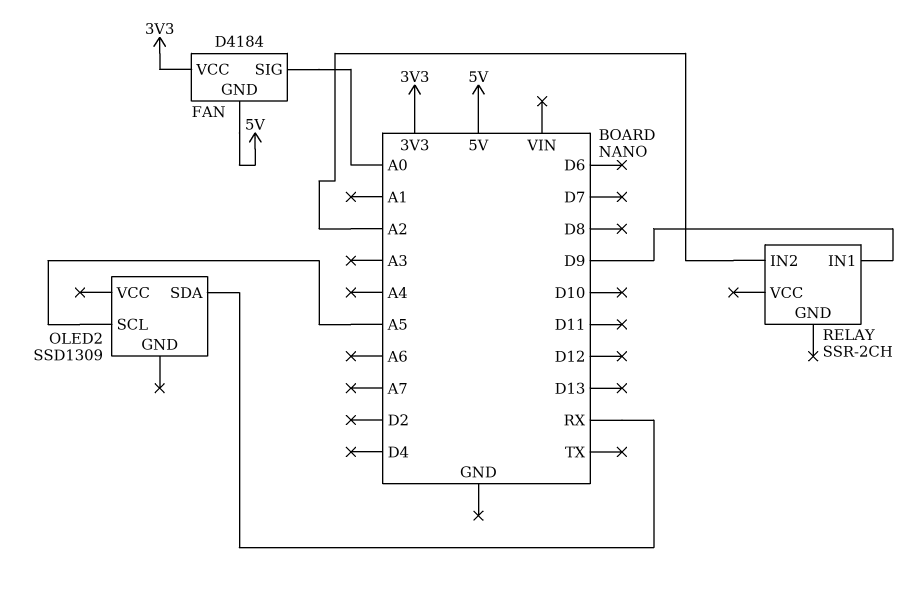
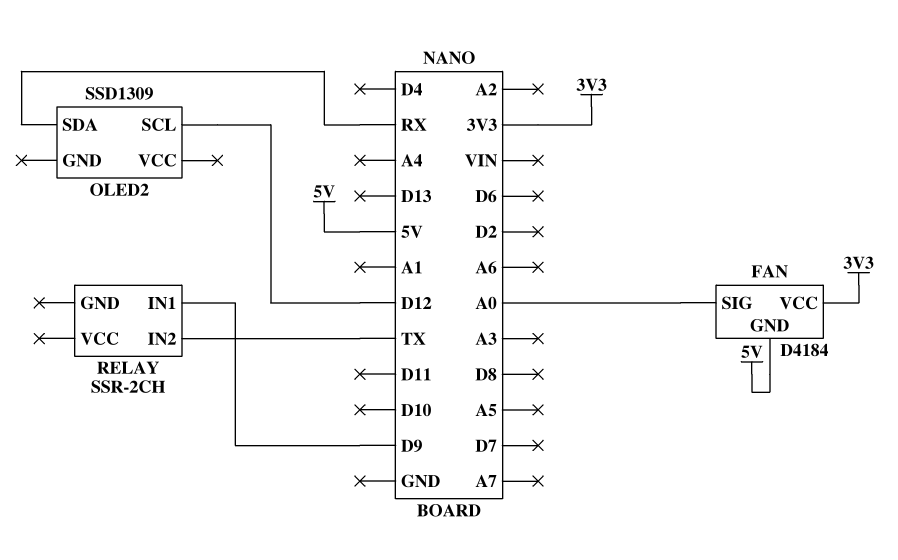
OLED2 pin SCL: A5 -> D12
RELAY pin IN2: A2 -> TX

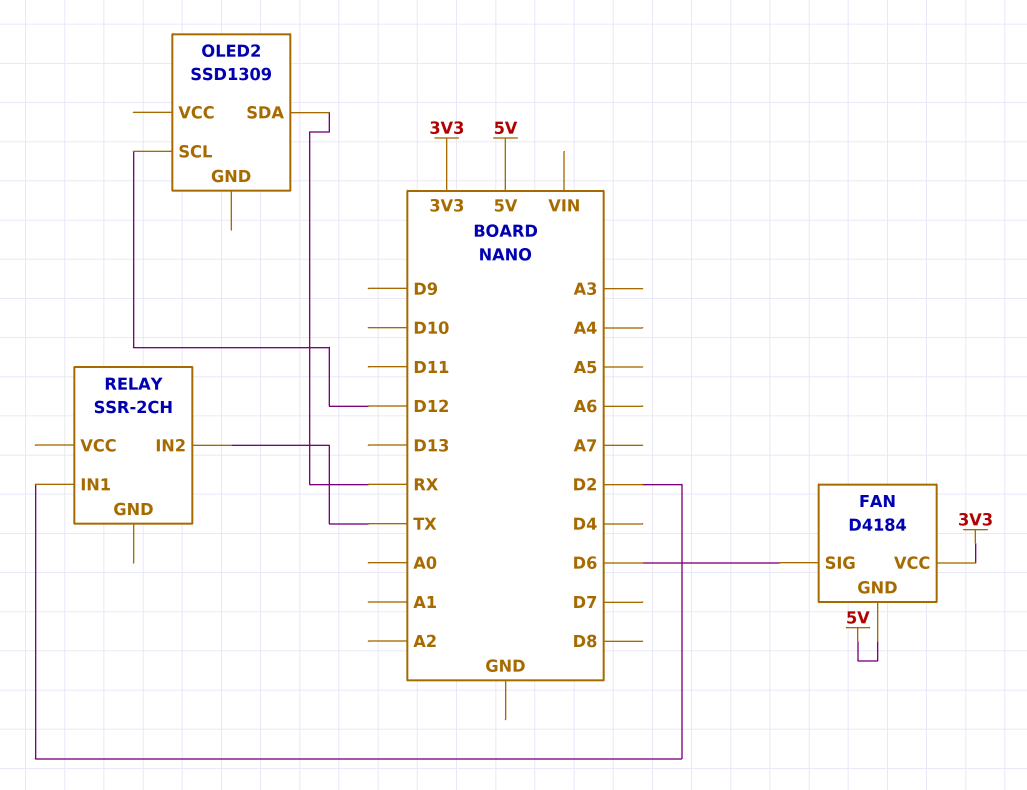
FAN pin SIG: A0 -> D6
RELAY pin IN1: D9 -> D2

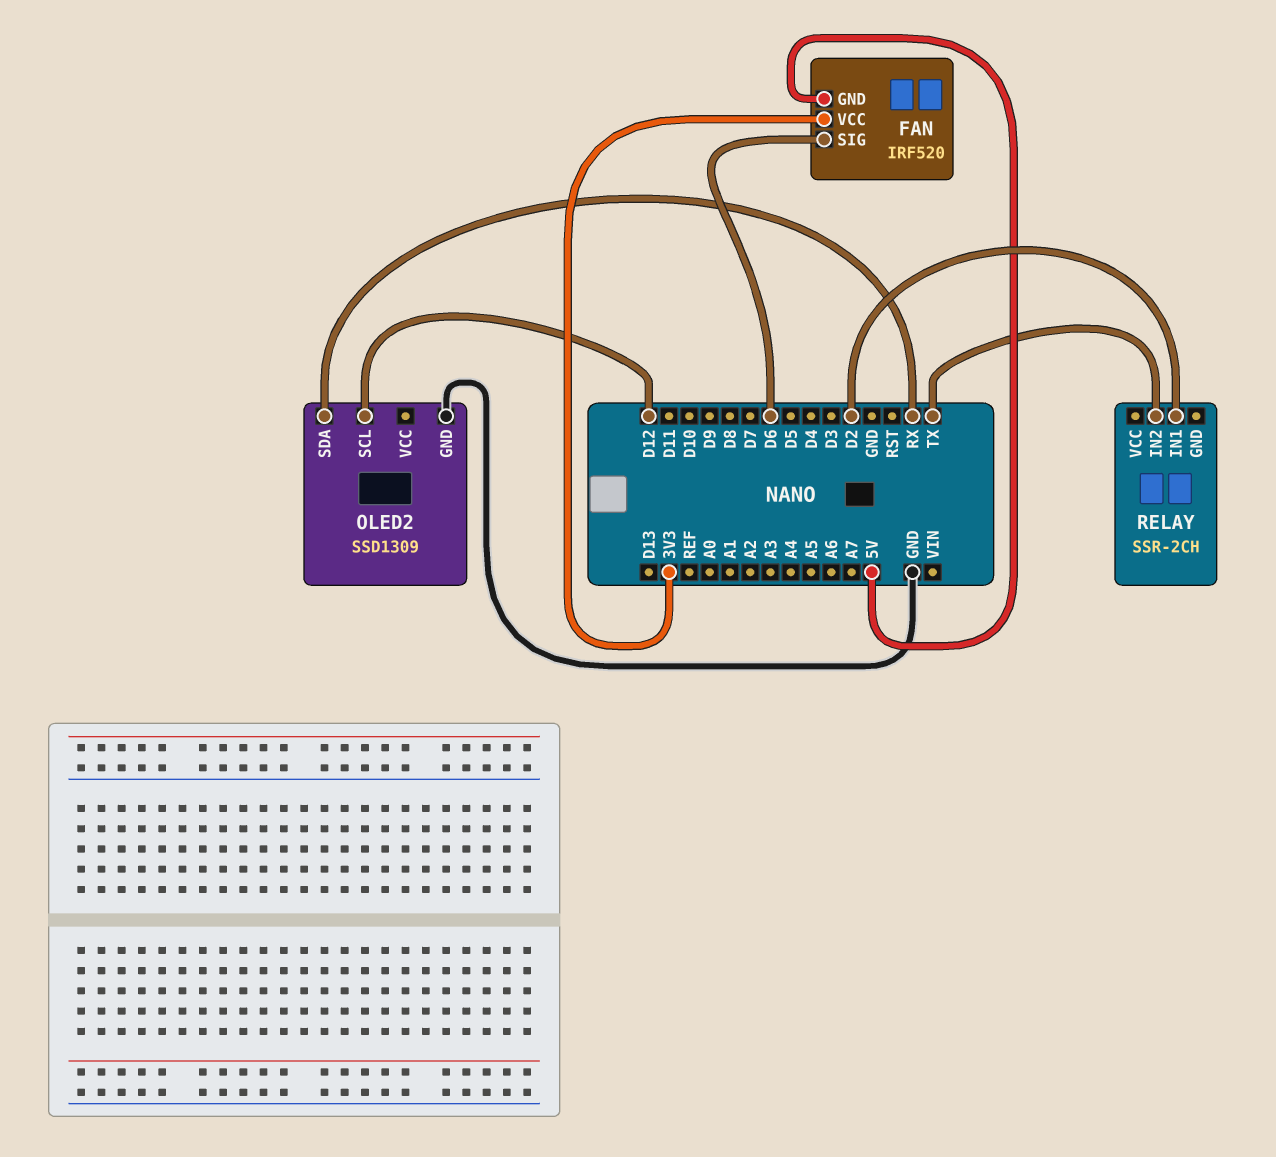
FAN: D4184 -> IRF520
OLED2 pin GND: none -> GND

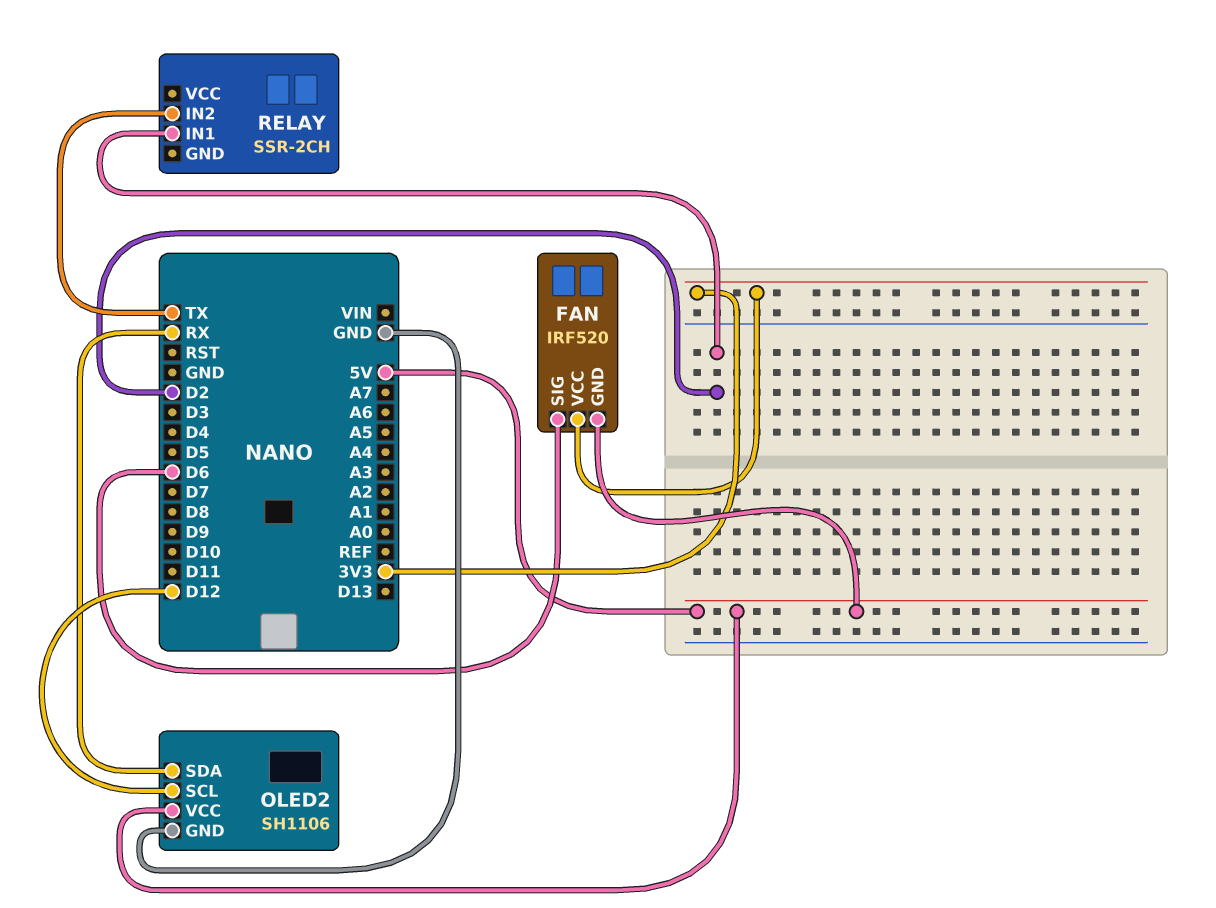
OLED2: SSD1309 -> SH1106
OLED2 pin VCC: none -> 5V

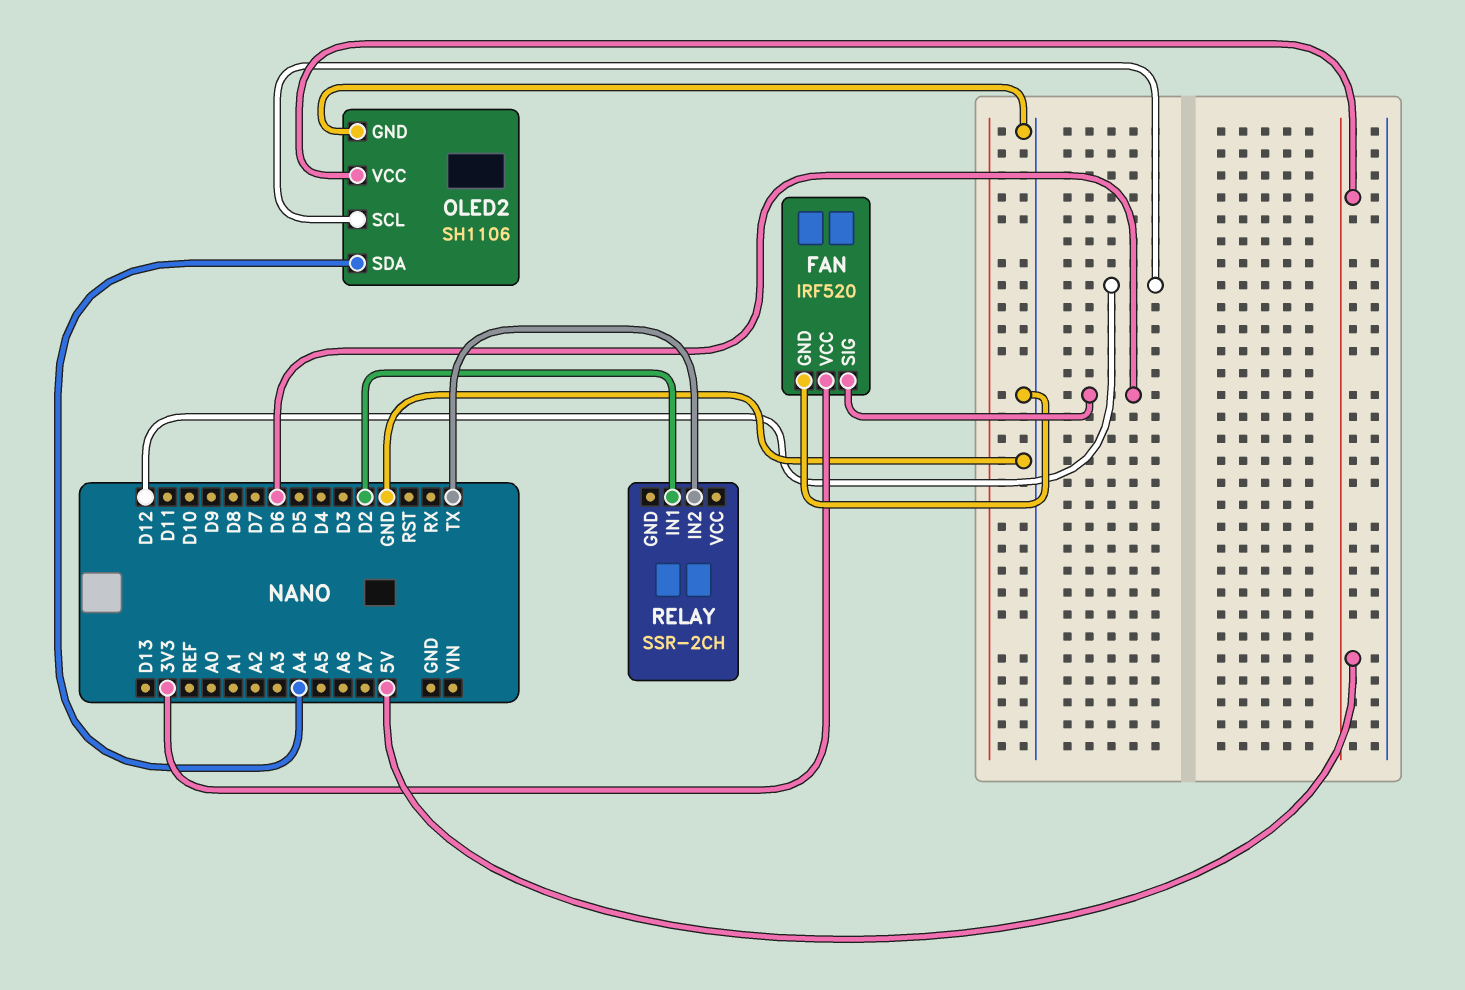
FAN pin GND: 5V -> GND
OLED2 pin SDA: RX -> A4

